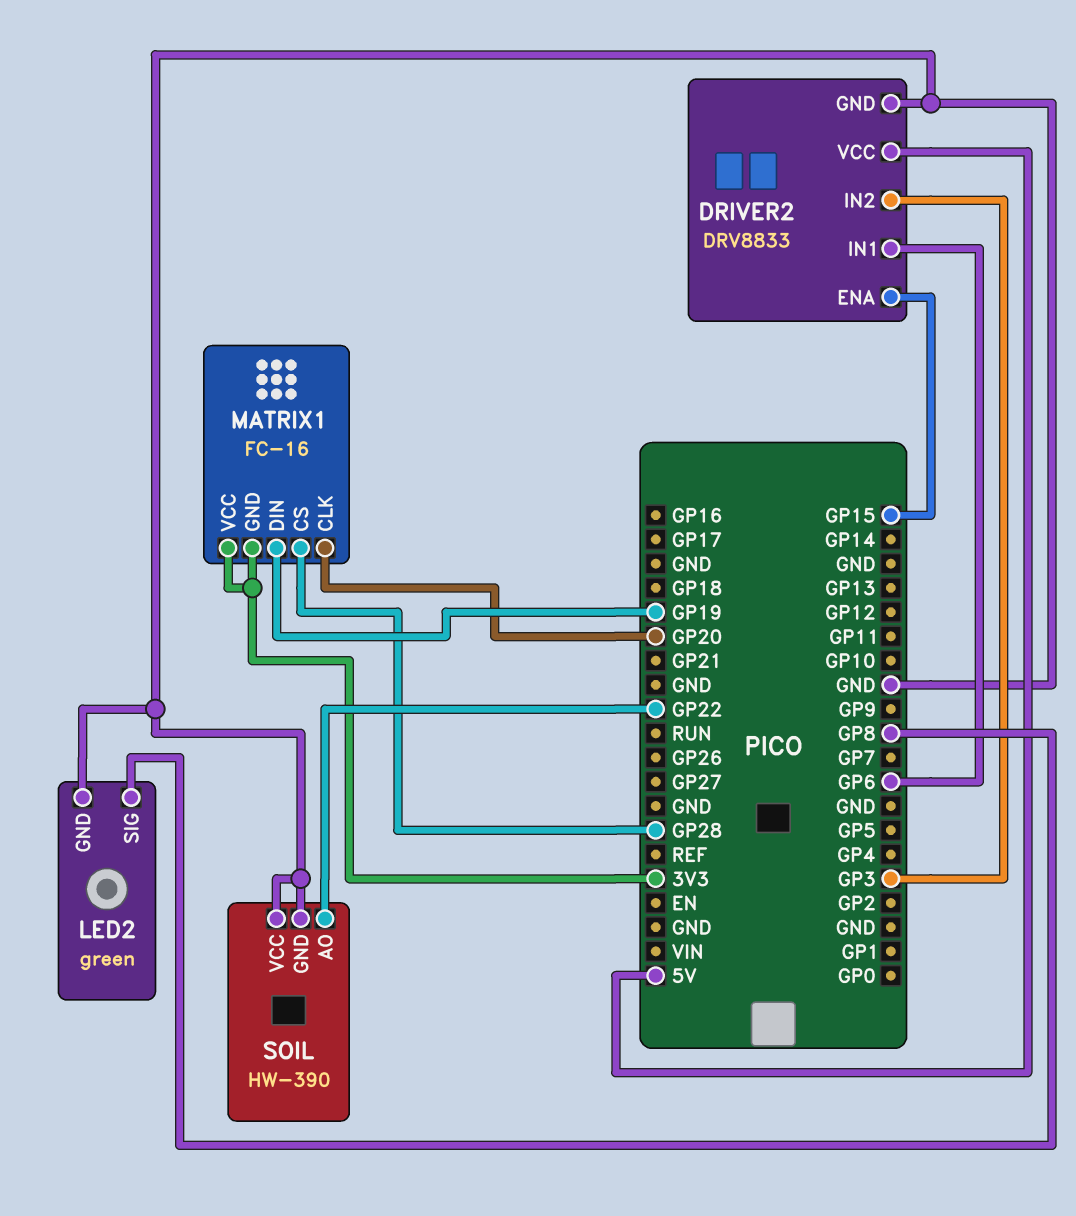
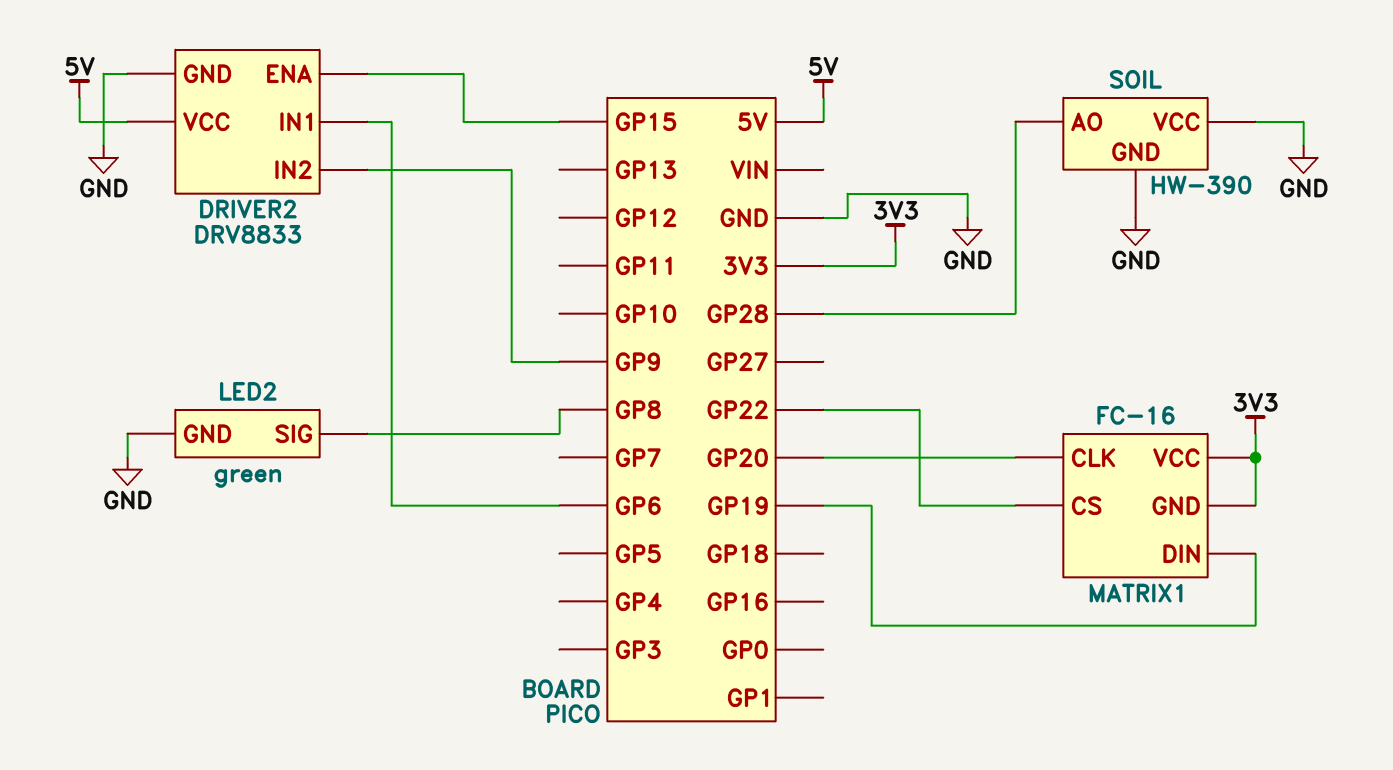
DRIVER2 pin IN2: GP3 -> GP9
MATRIX1 pin CS: GP28 -> GP22
SOIL pin AO: GP22 -> GP28

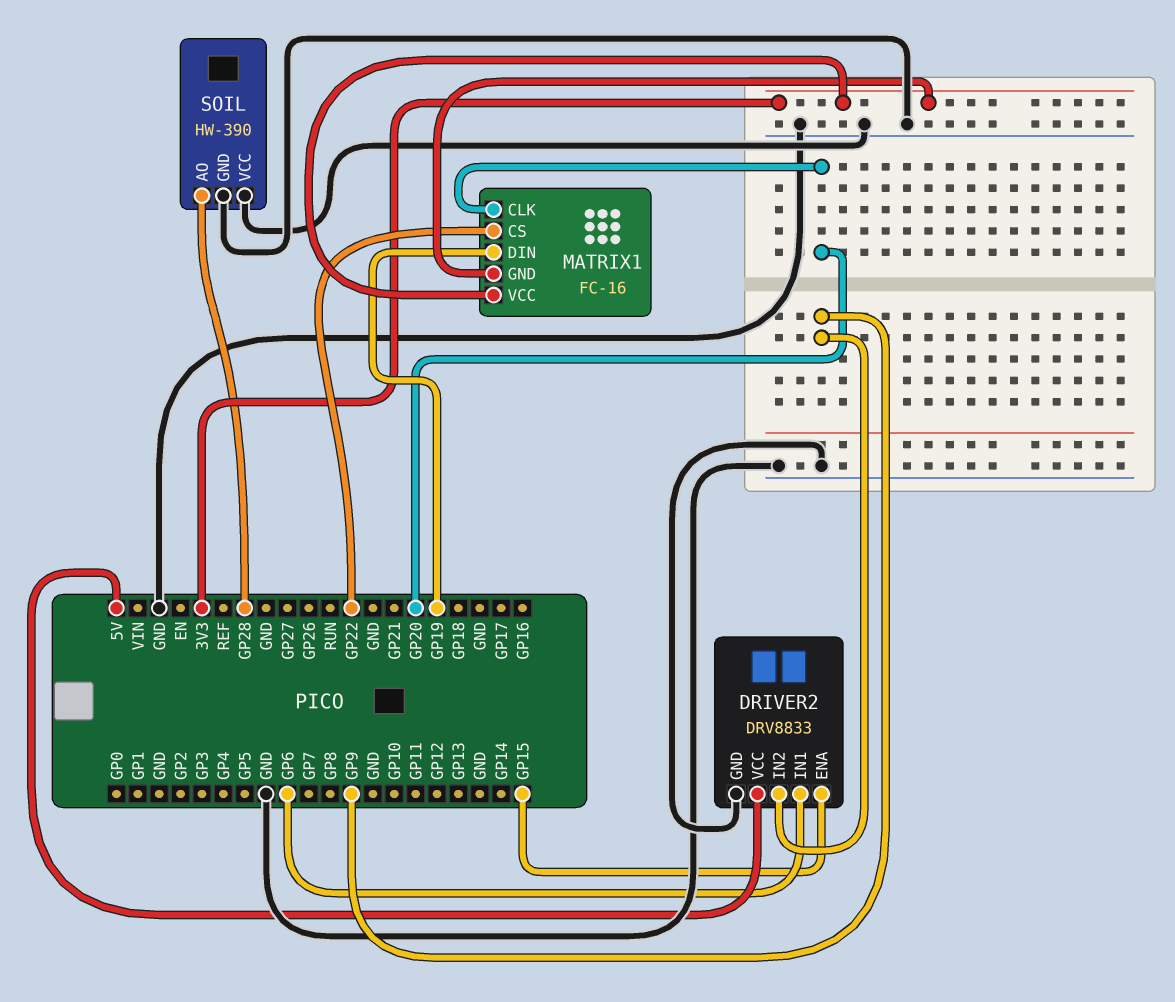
LED2: green -> none
LED2 pin GND: GND -> none
LED2 pin SIG: GP8 -> none

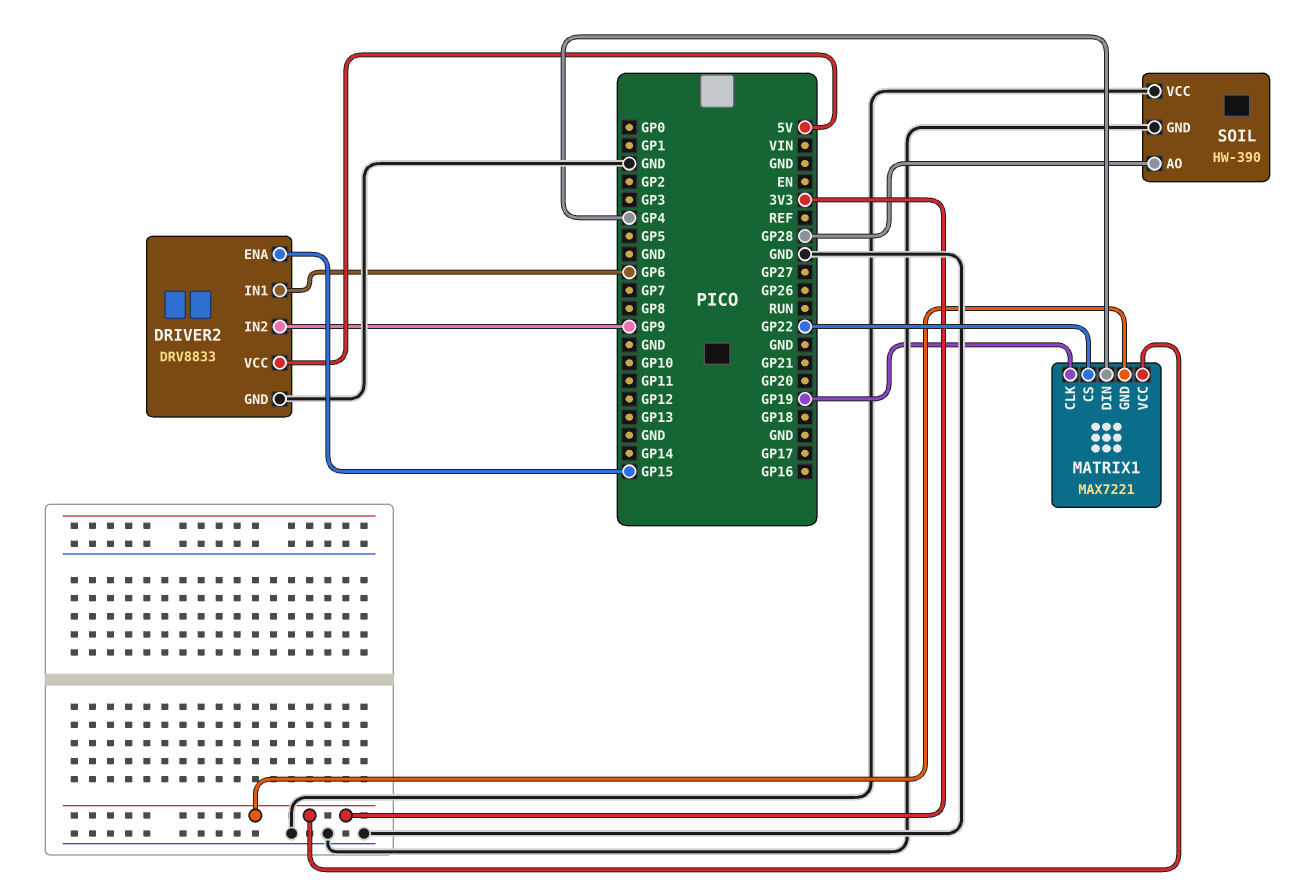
MATRIX1: FC-16 -> MAX7221
MATRIX1 pin CLK: GP20 -> GP19
MATRIX1 pin DIN: GP19 -> GP4

